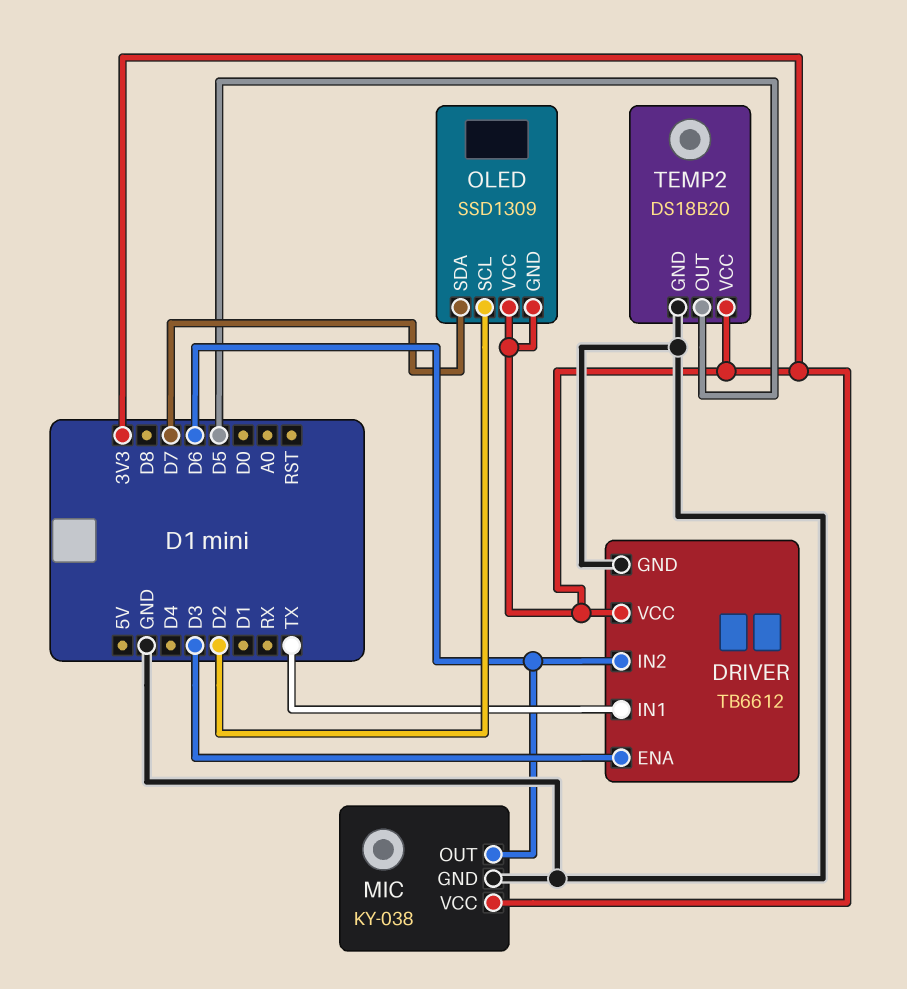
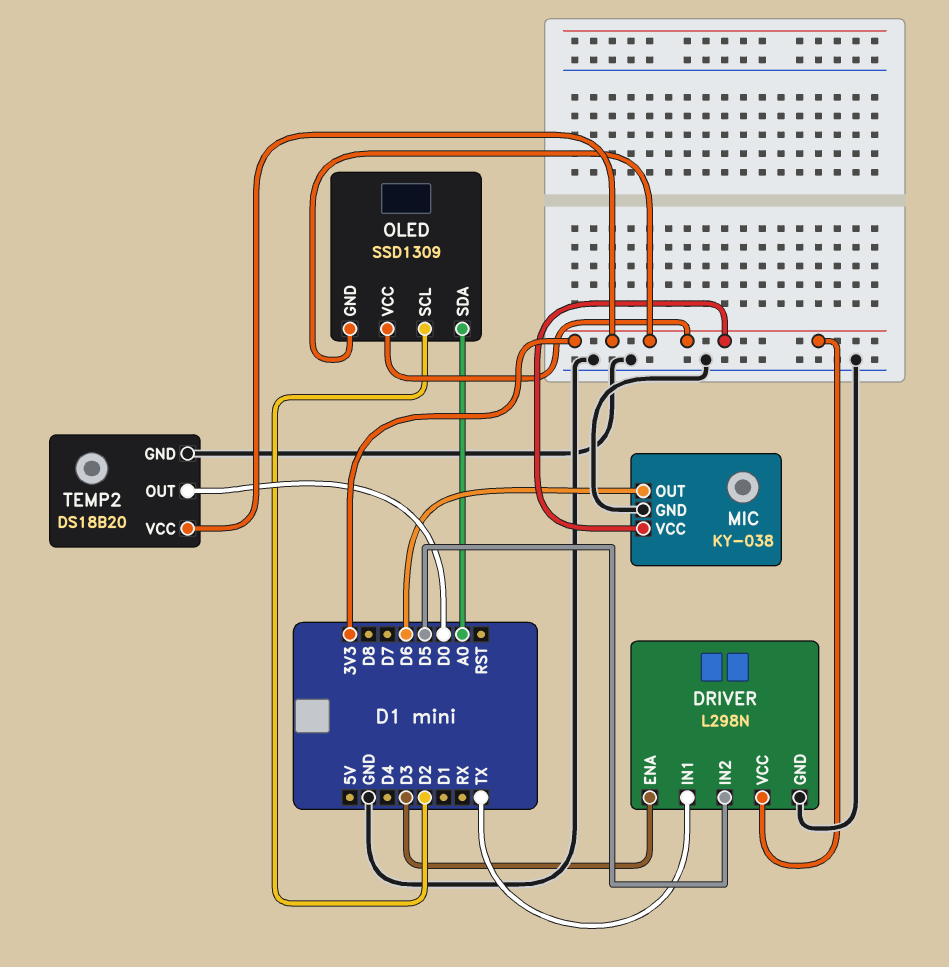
DRIVER: TB6612 -> L298N
DRIVER pin IN2: D6 -> D5
OLED pin SDA: D7 -> A0
TEMP2 pin OUT: D5 -> D0

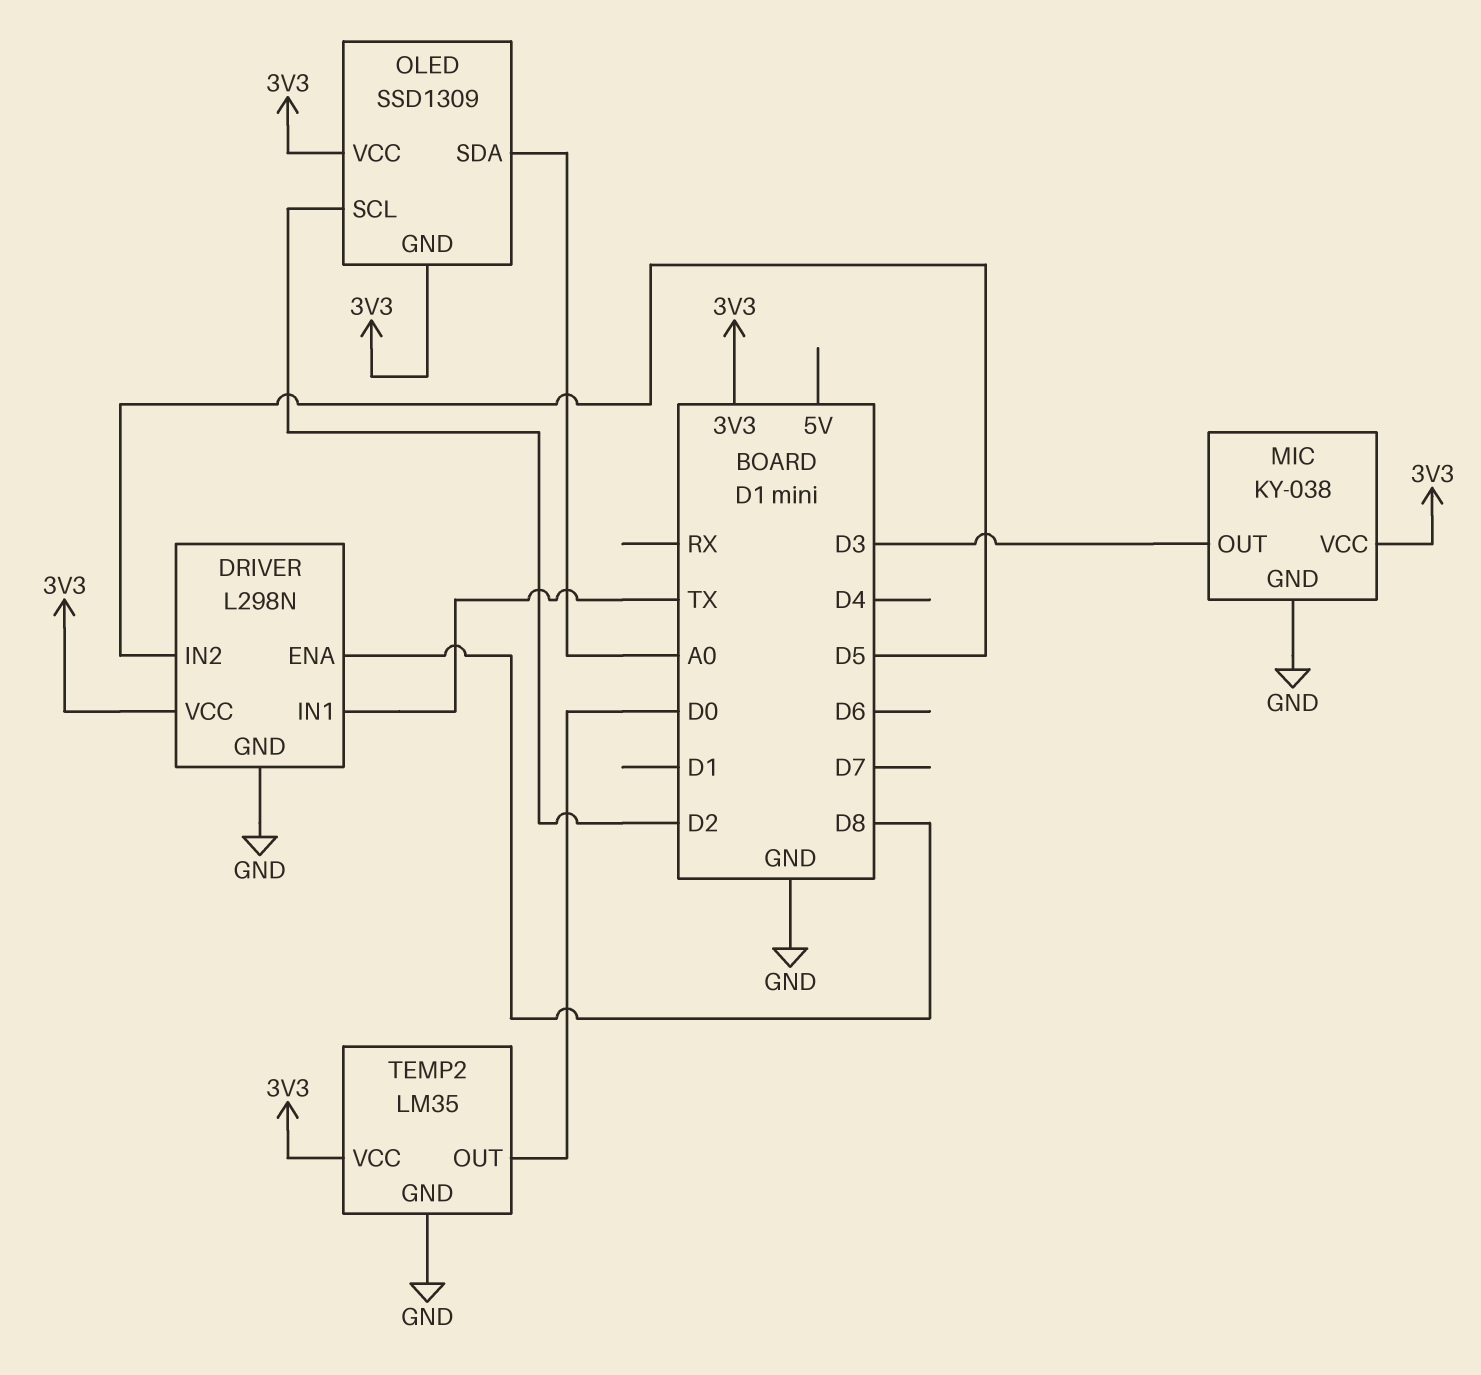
DRIVER pin ENA: D3 -> D8
MIC pin OUT: D6 -> D3
TEMP2: DS18B20 -> LM35

